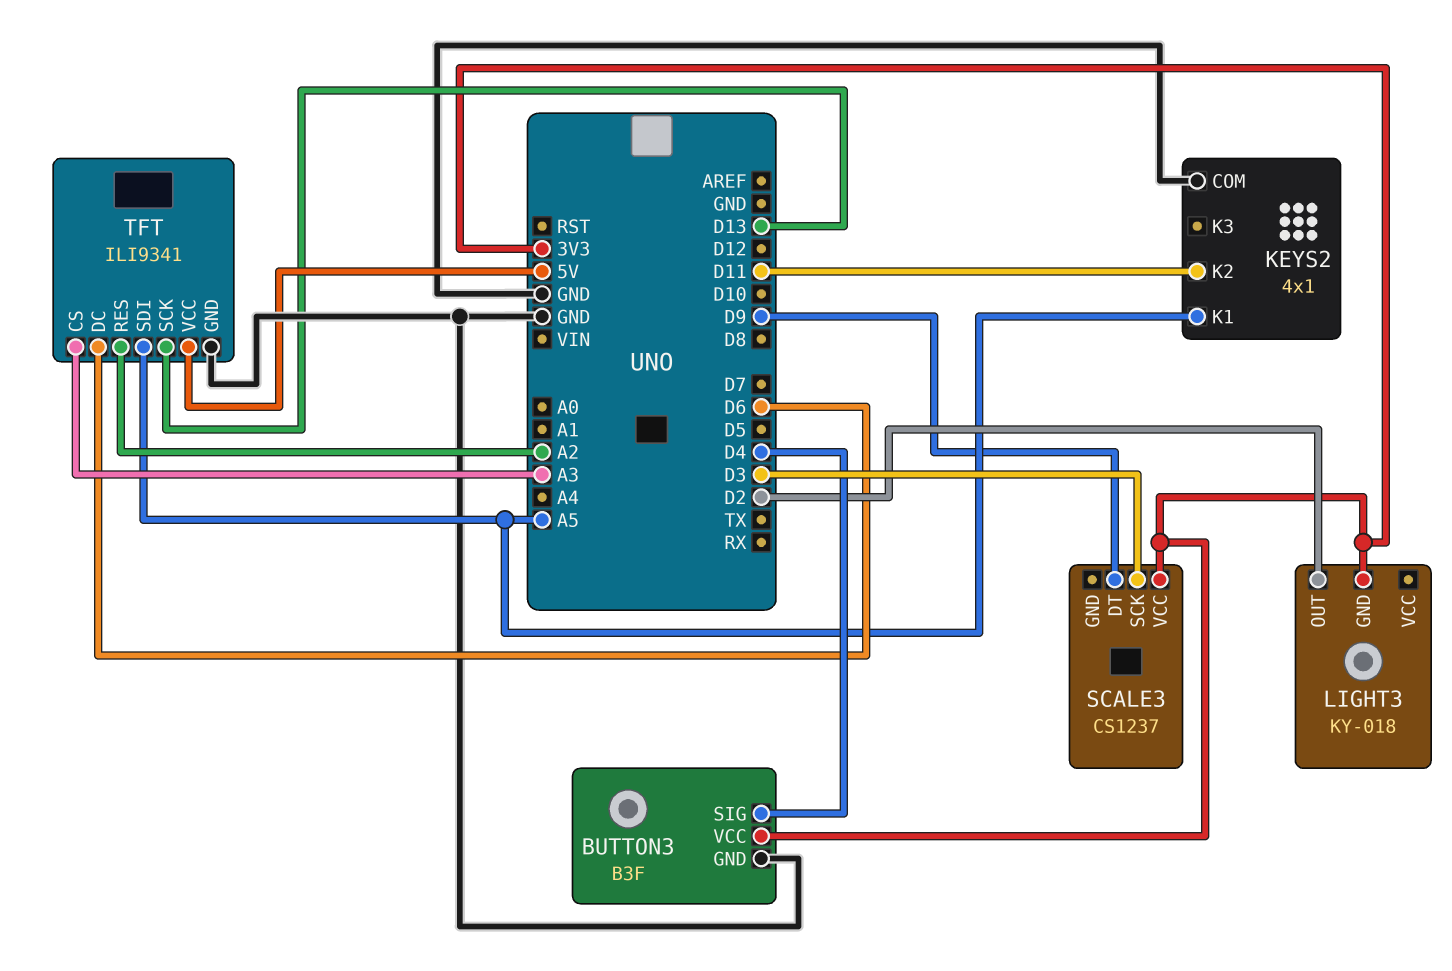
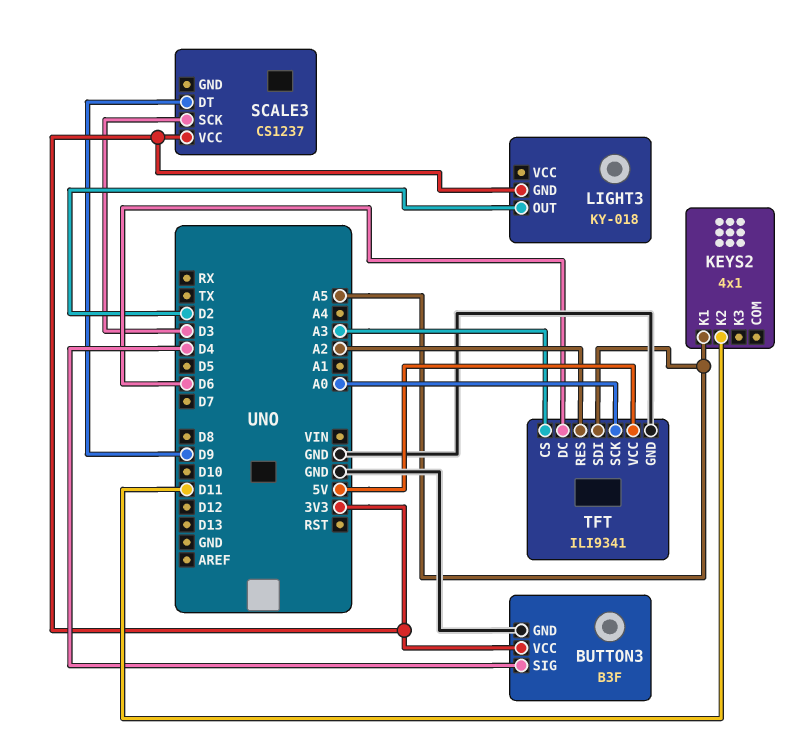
KEYS2 pin COM: GND -> none
TFT pin SCK: D13 -> A0

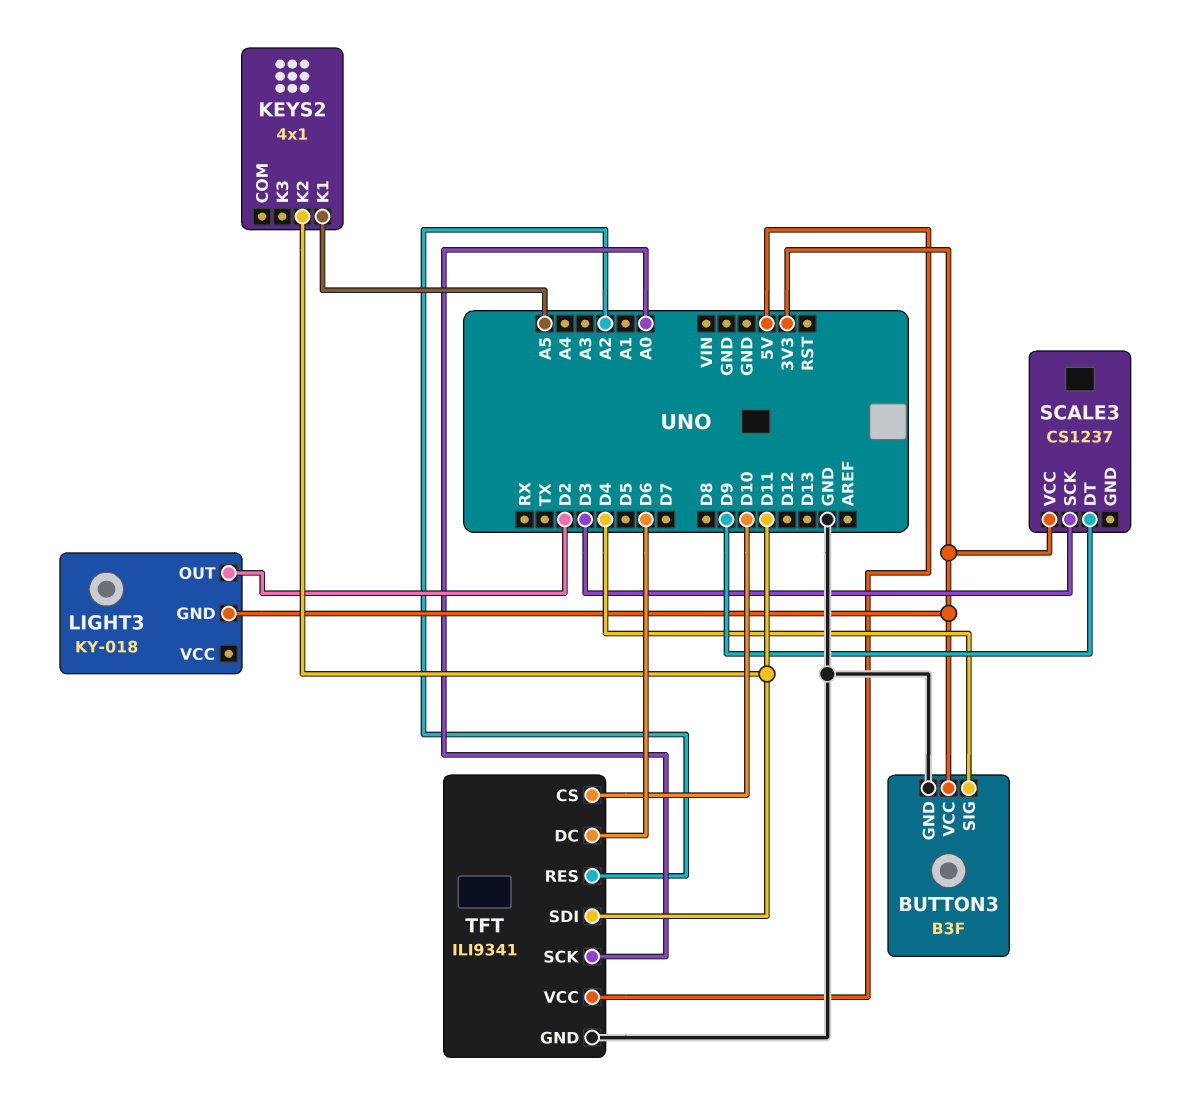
TFT pin CS: A3 -> D10
TFT pin SDI: A5 -> D11

